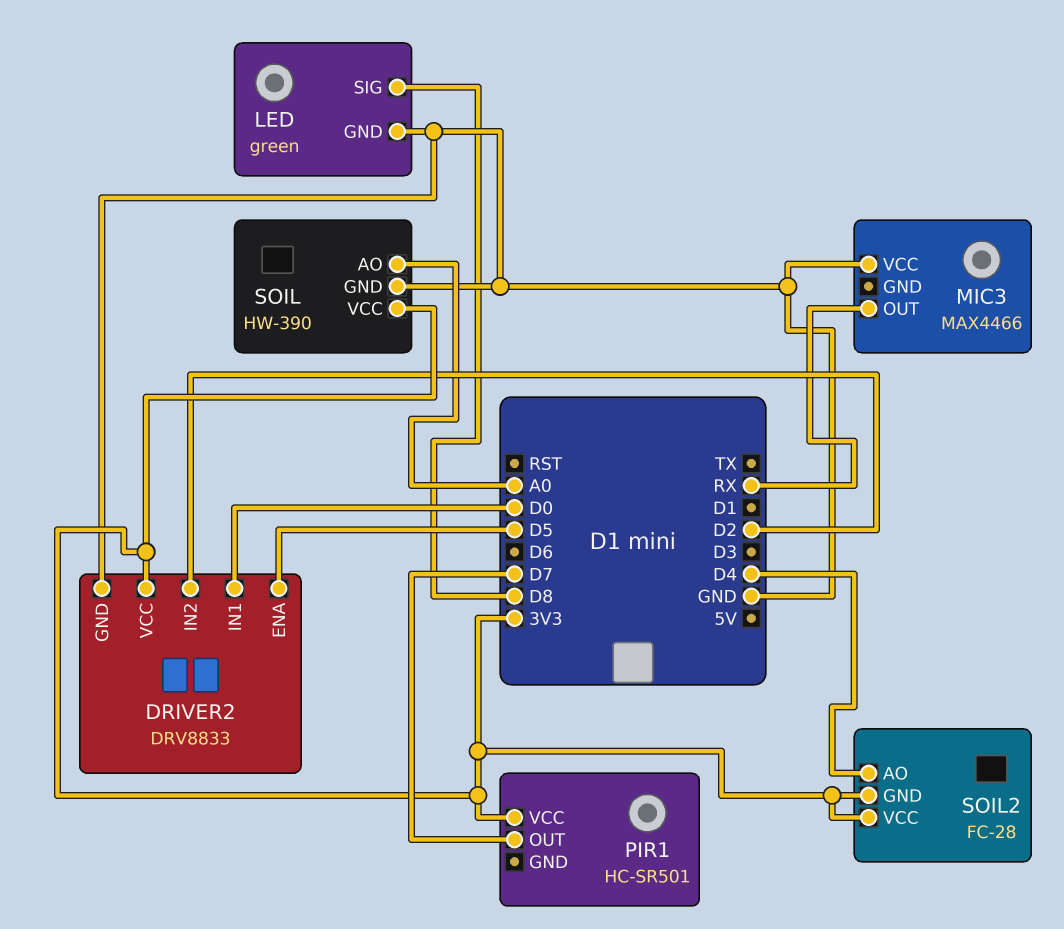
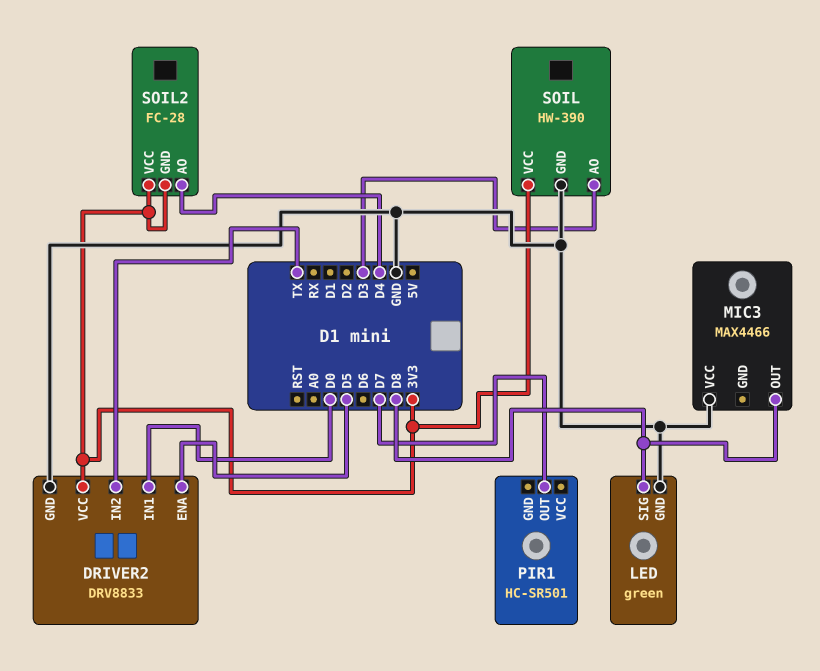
DRIVER2 pin IN2: D2 -> TX
MIC3 pin OUT: RX -> D8
PIR1 pin VCC: 3V3 -> none
SOIL pin AO: A0 -> D3

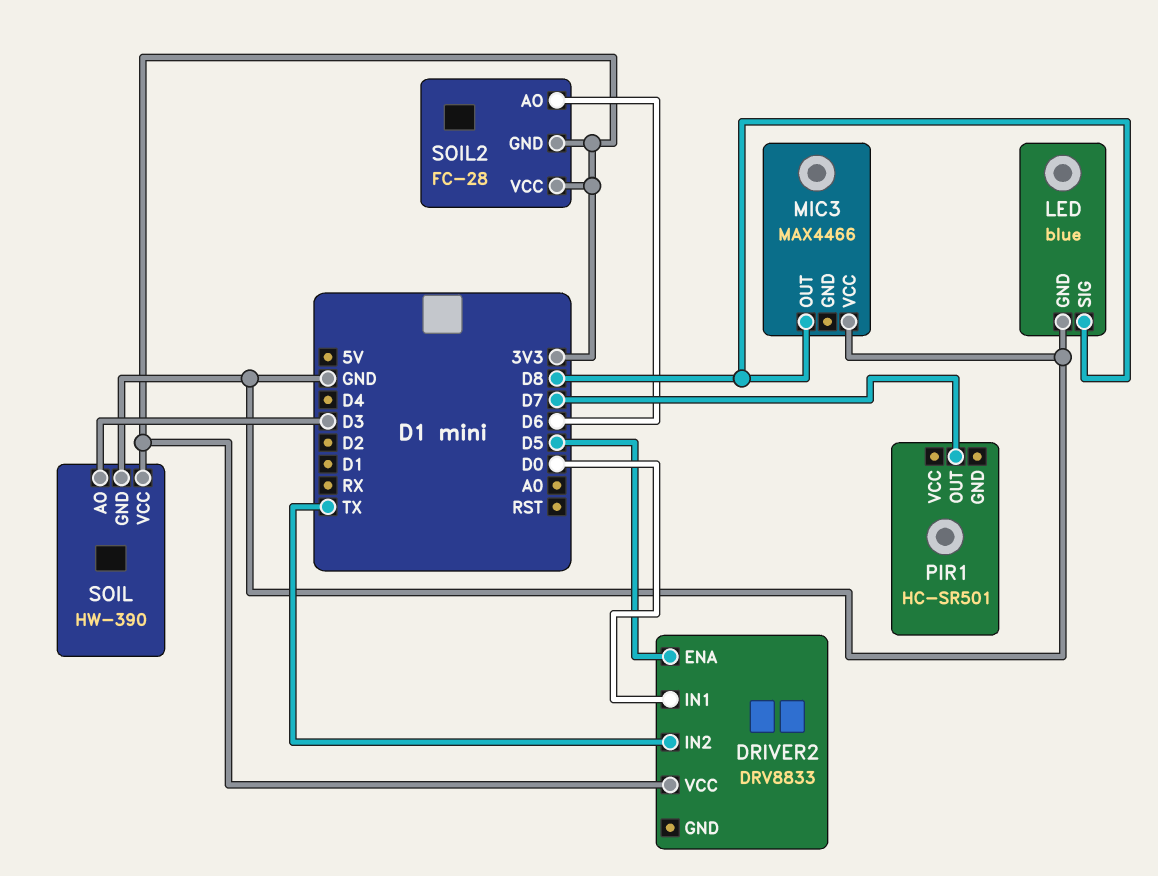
DRIVER2 pin GND: GND -> none
LED: green -> blue
SOIL2 pin AO: D4 -> D6

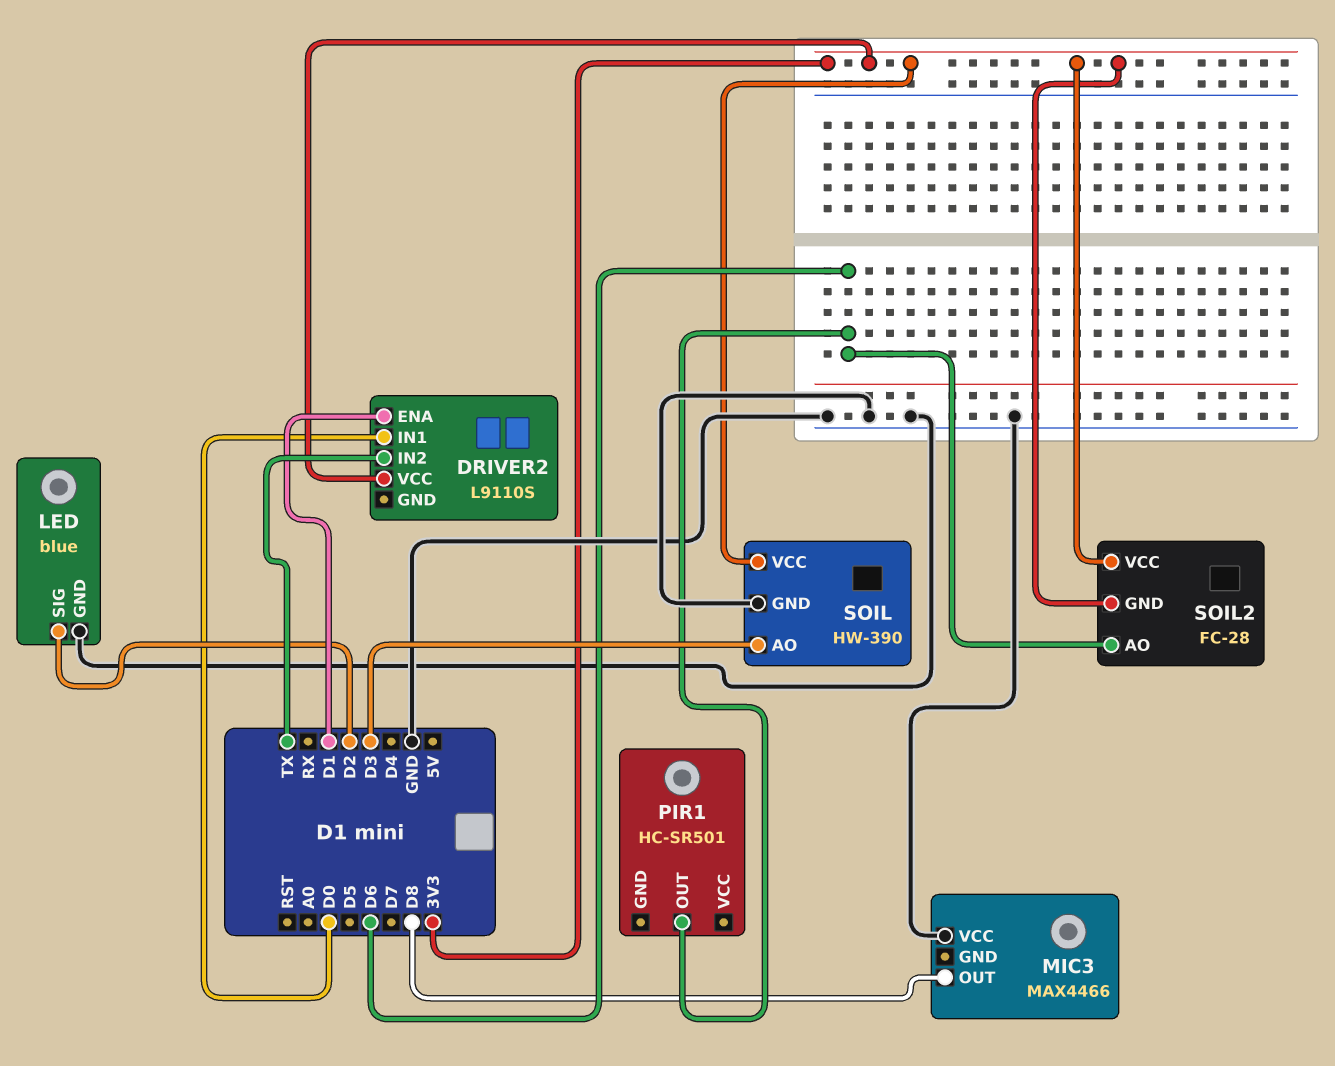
DRIVER2: DRV8833 -> L9110S
DRIVER2 pin ENA: D5 -> D1
LED pin SIG: D8 -> D2
PIR1 pin OUT: D7 -> D6

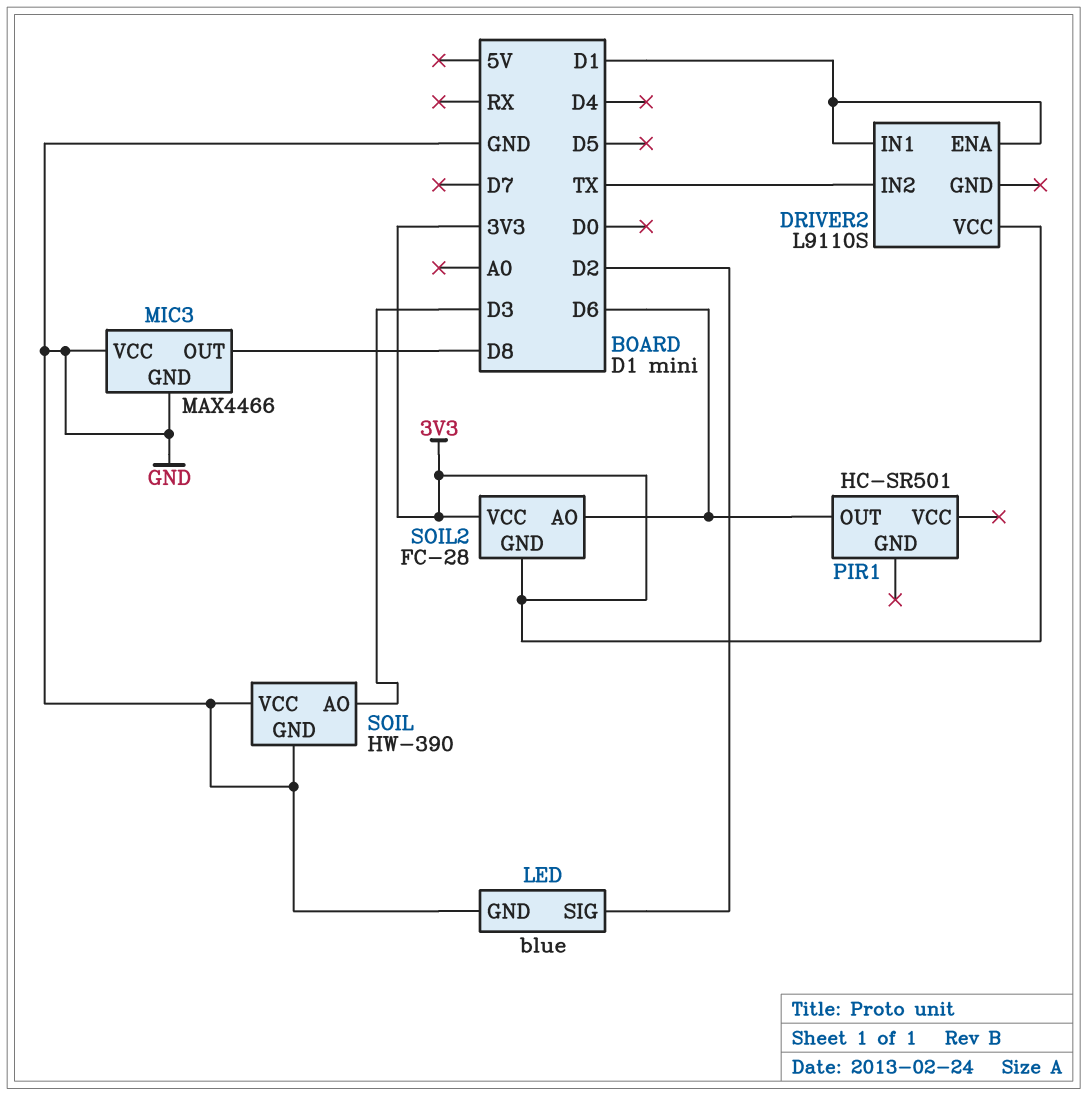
DRIVER2 pin IN1: D0 -> D1
MIC3 pin GND: none -> GND
SOIL pin VCC: 3V3 -> GND

